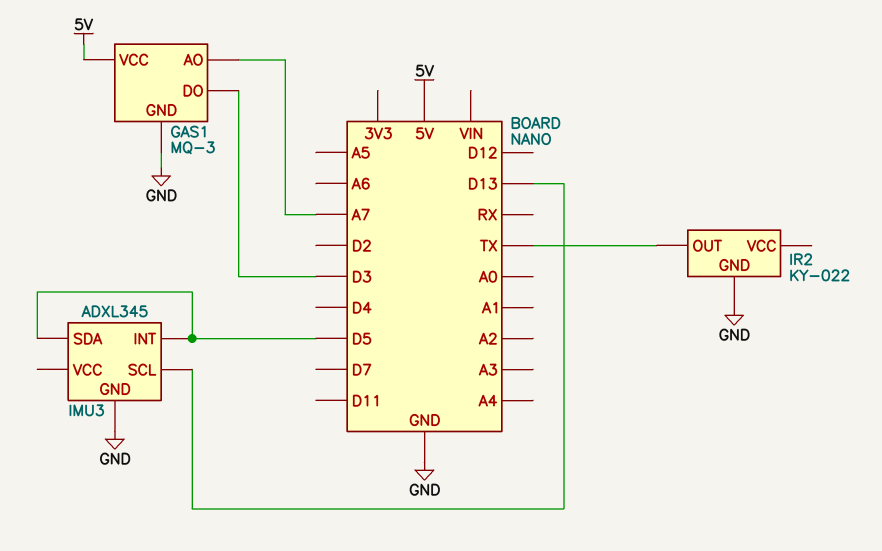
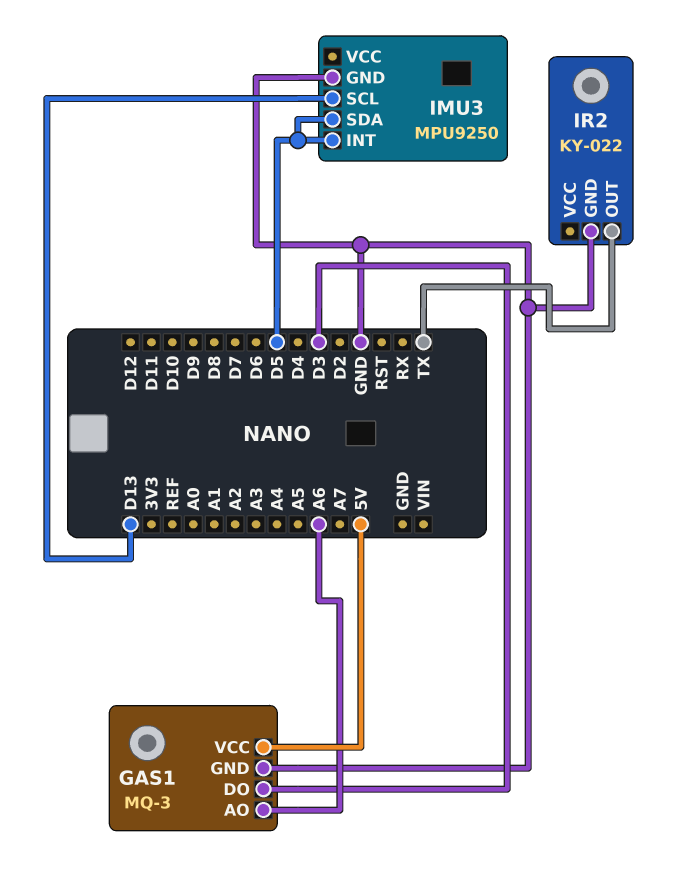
GAS1 pin AO: A7 -> A6
IMU3: ADXL345 -> MPU9250

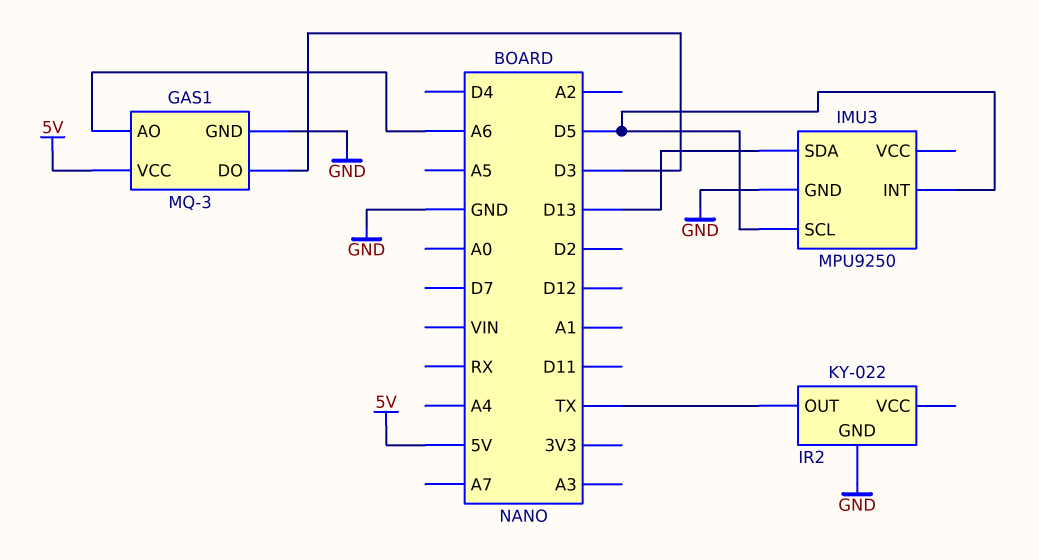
IMU3 pin SCL: D13 -> D5
IMU3 pin SDA: D5 -> D13

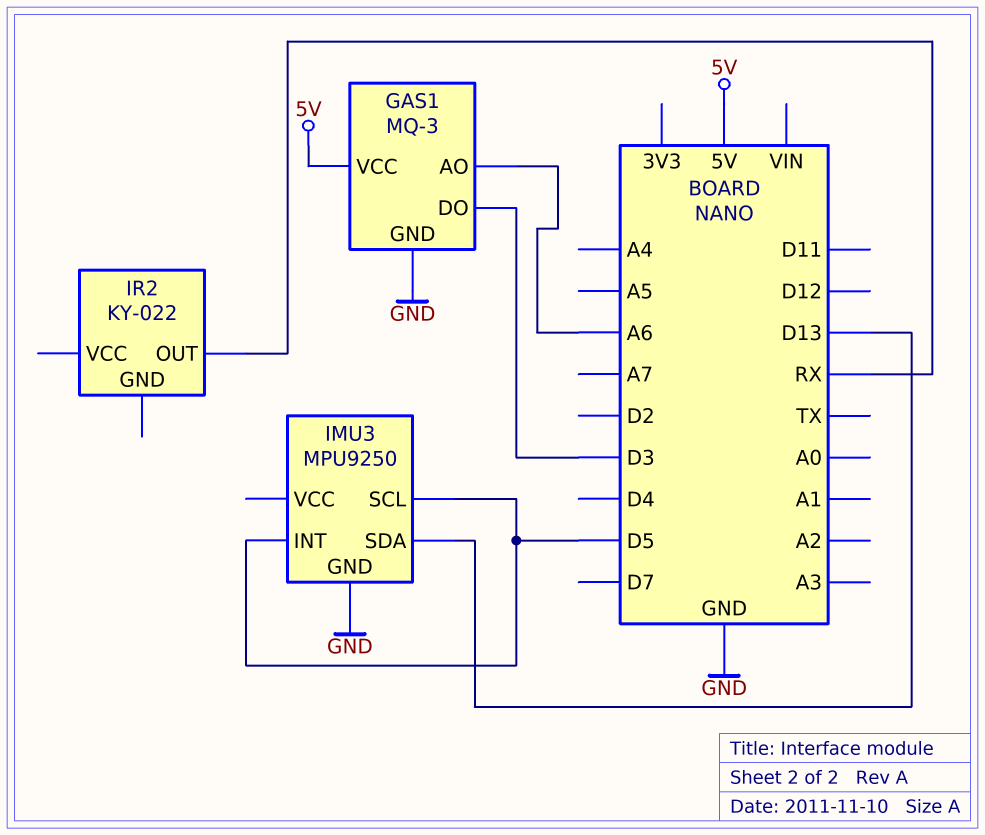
IR2 pin GND: GND -> none
IR2 pin OUT: TX -> RX

